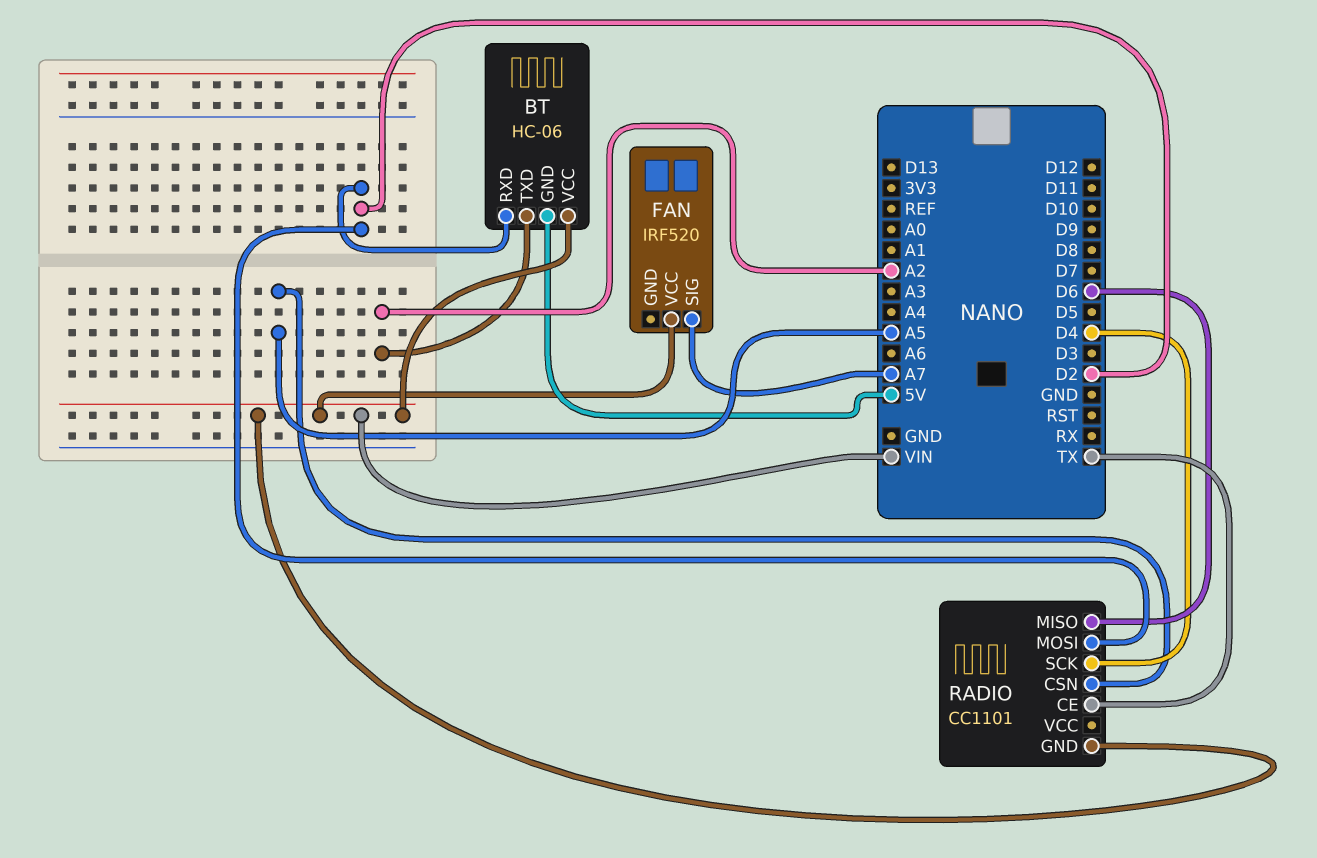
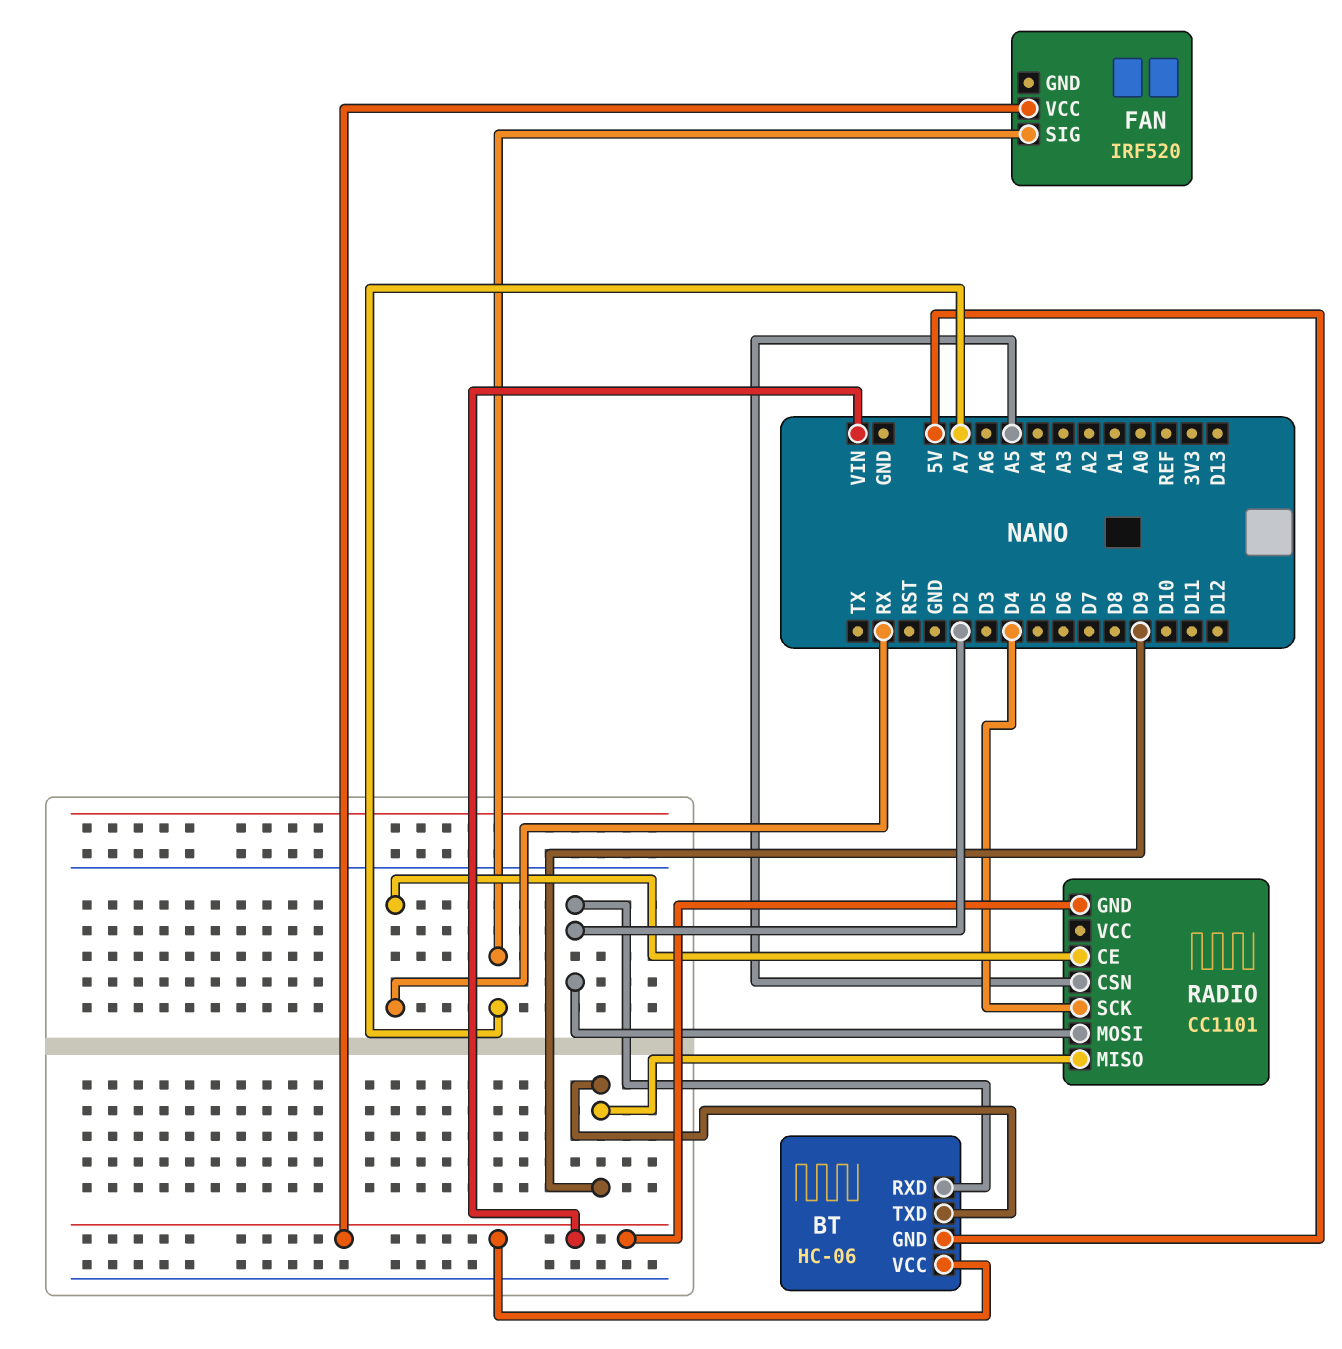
BT pin TXD: A2 -> D9
RADIO pin CE: TX -> RX
RADIO pin MISO: D6 -> D9

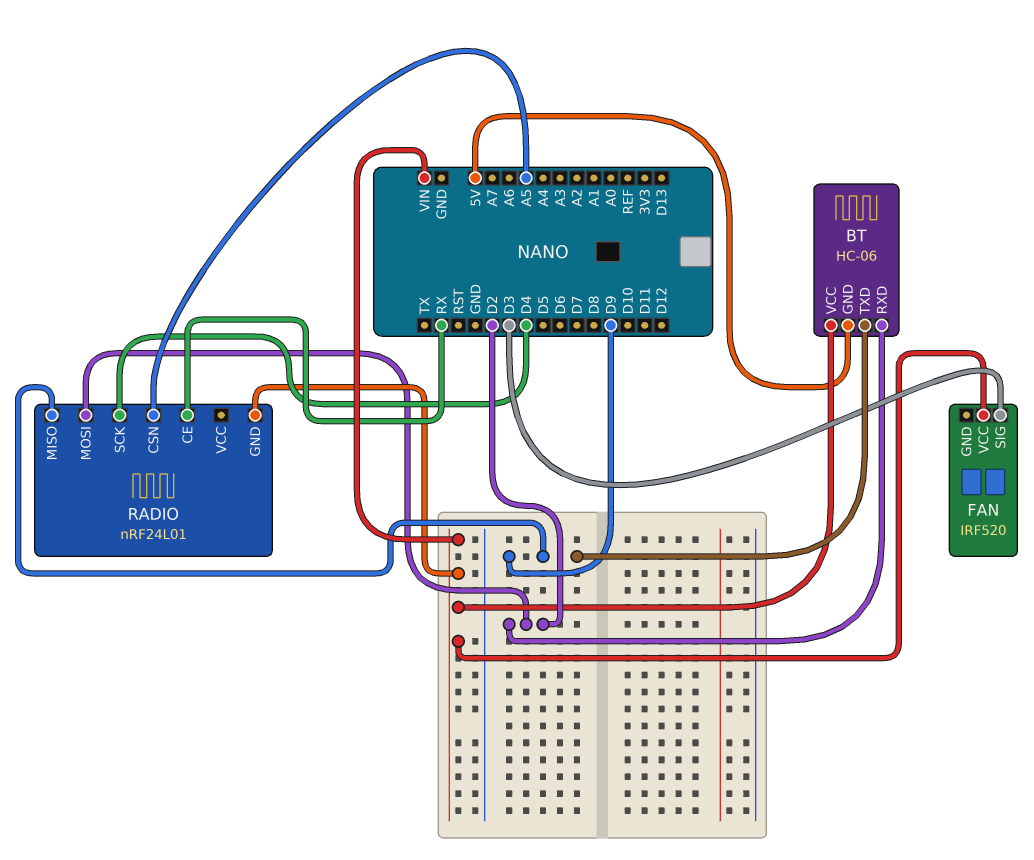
FAN pin SIG: A7 -> D3
RADIO: CC1101 -> nRF24L01

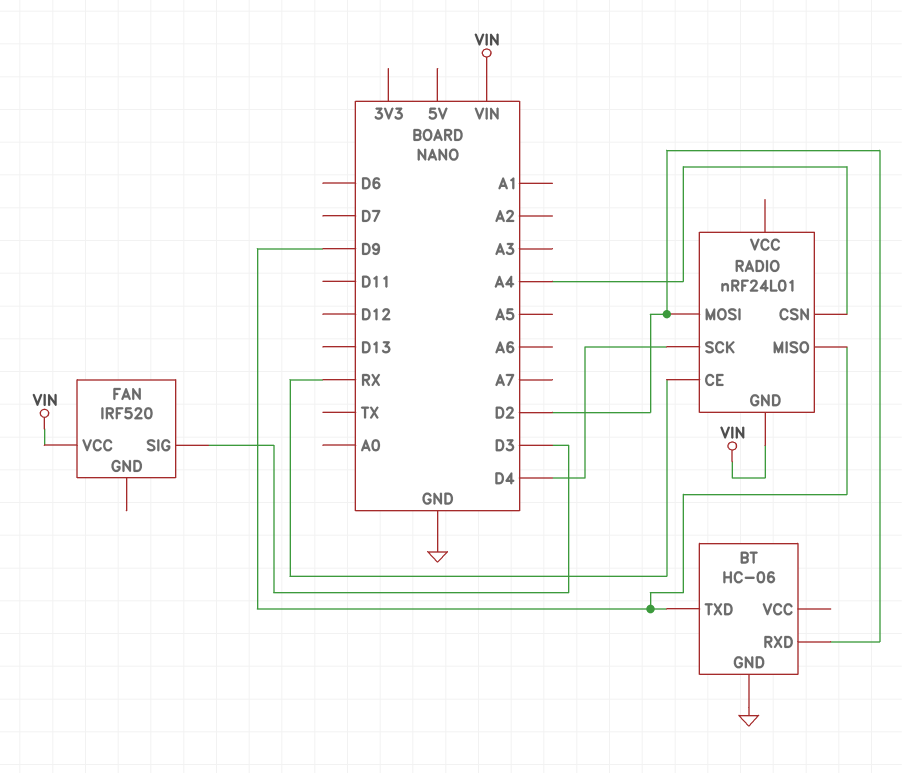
BT pin GND: 5V -> GND
BT pin VCC: VIN -> none
RADIO pin CSN: A5 -> A4

